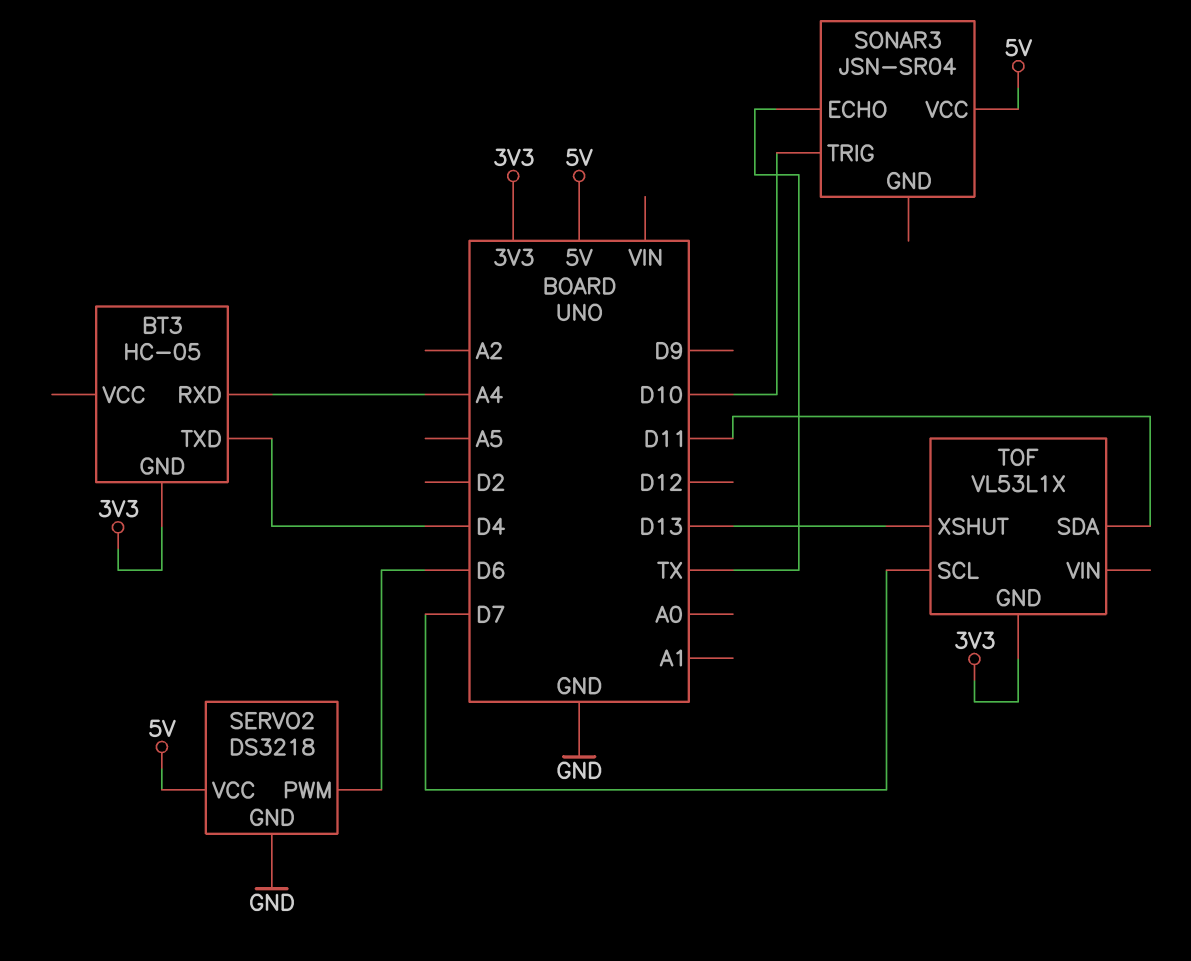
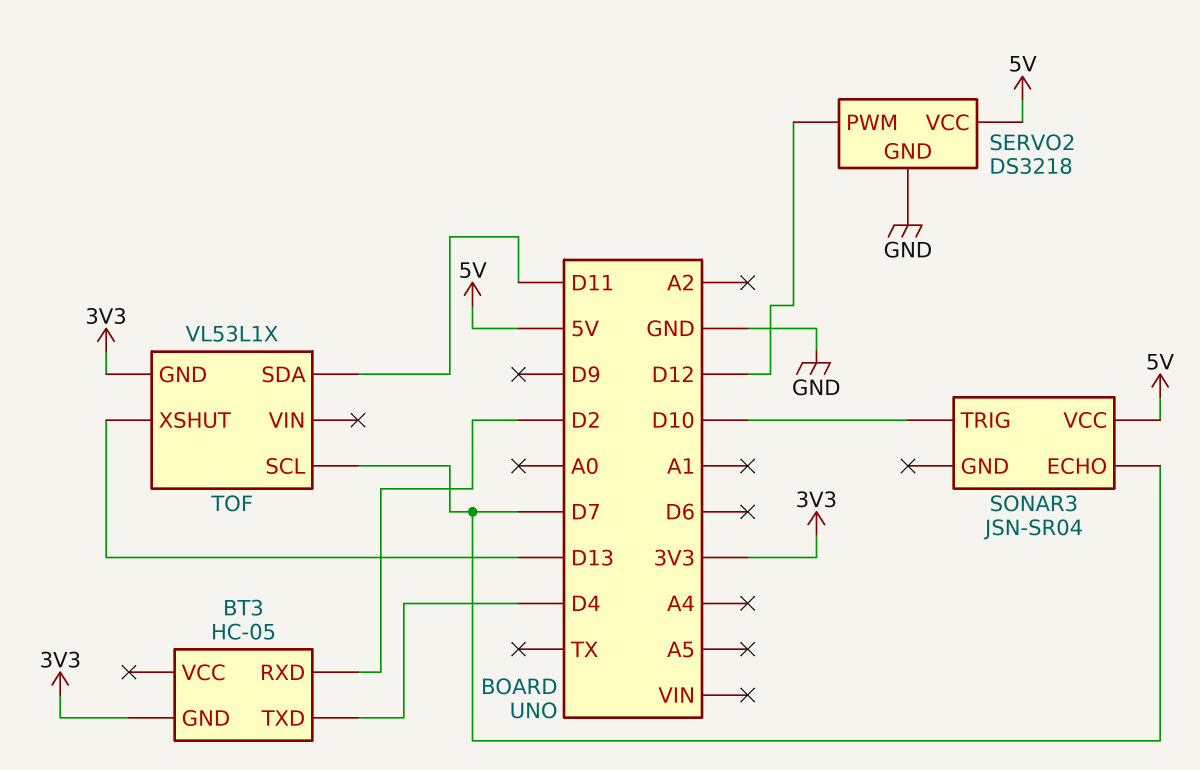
BT3 pin RXD: A4 -> D2
SERVO2 pin PWM: D6 -> D12
SONAR3 pin ECHO: TX -> D7

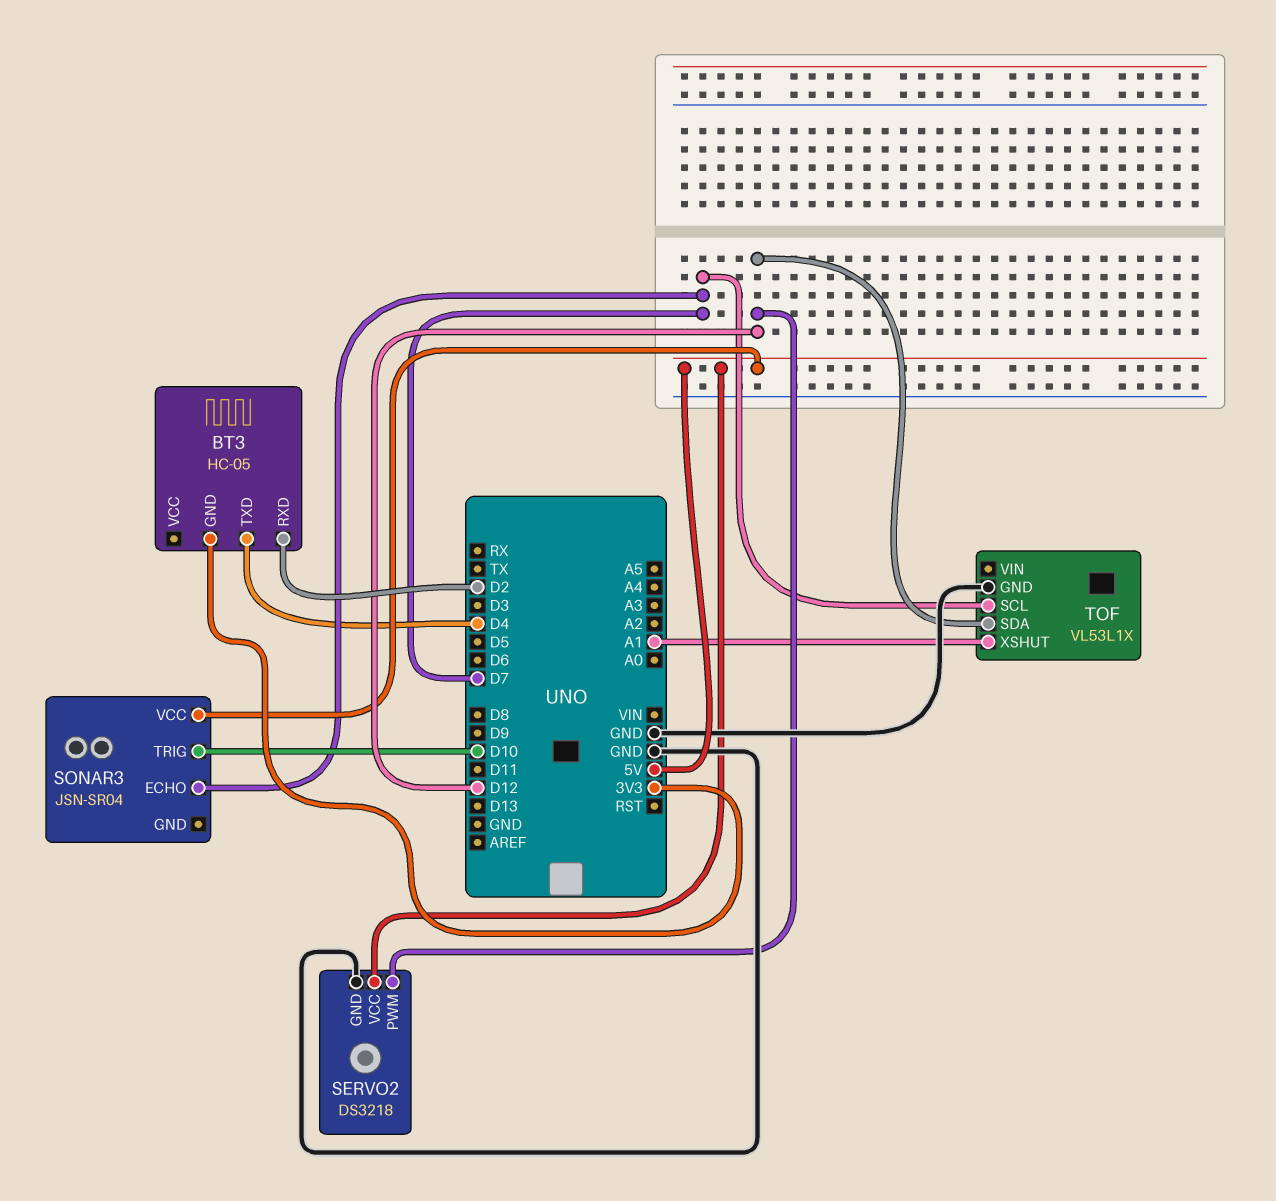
TOF pin GND: 3V3 -> GND
TOF pin SDA: D11 -> D12
TOF pin XSHUT: D13 -> A1

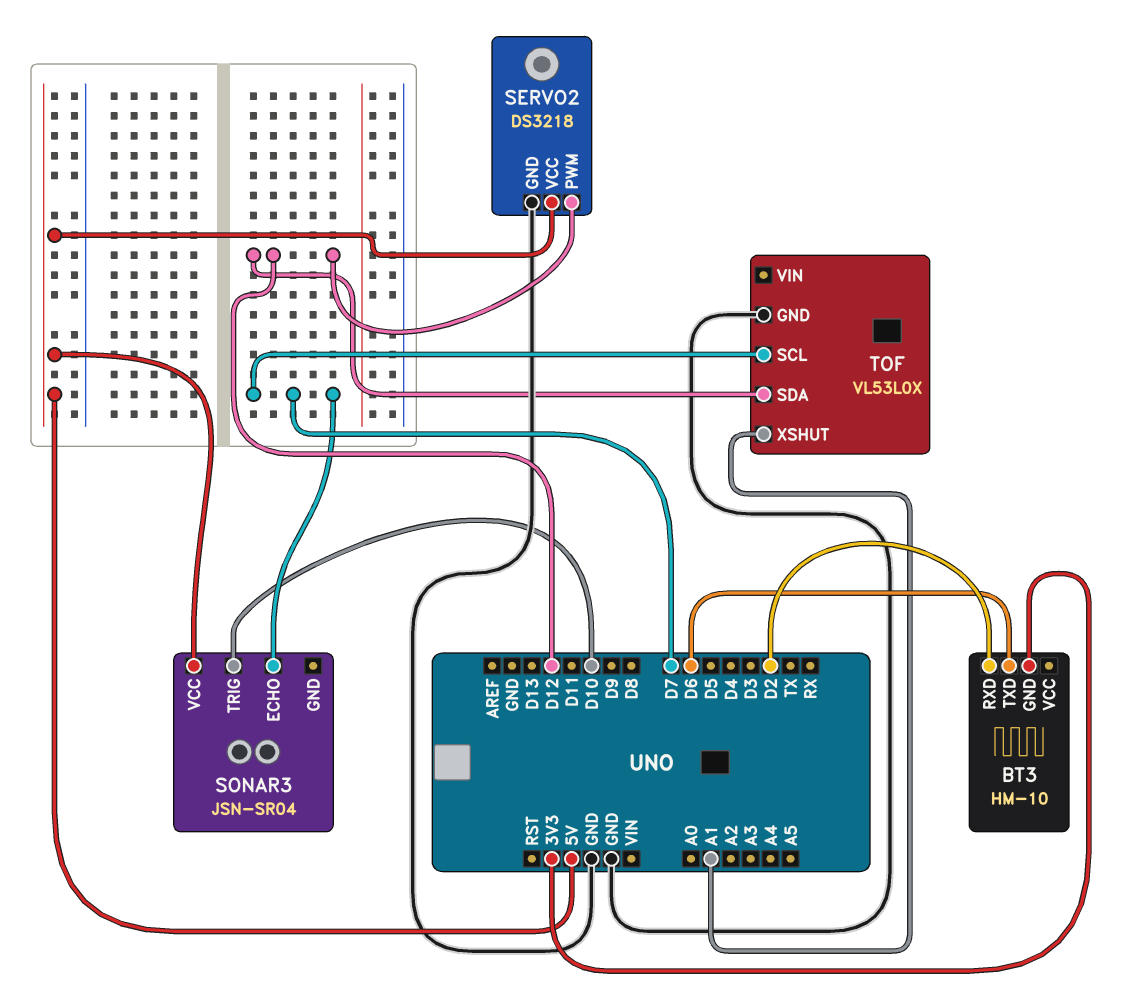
BT3: HC-05 -> HM-10
BT3 pin TXD: D4 -> D6
TOF: VL53L1X -> VL53L0X

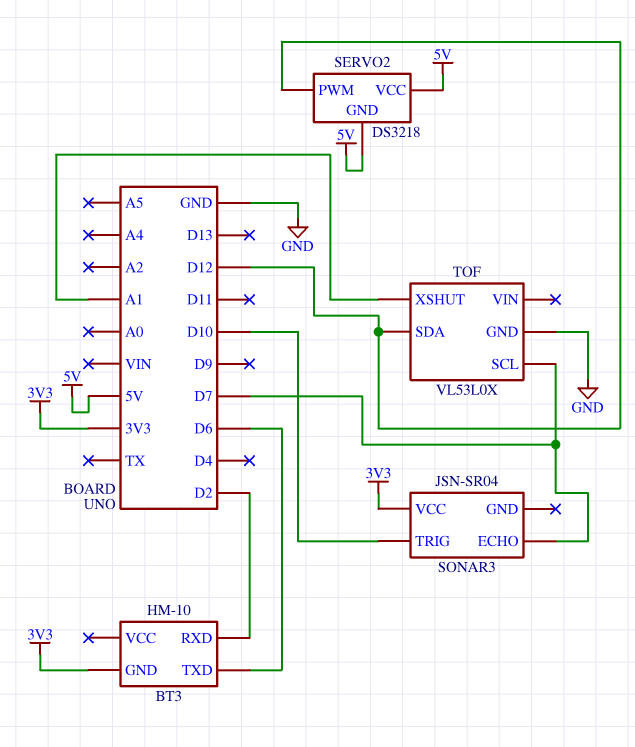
SERVO2 pin GND: GND -> 5V
SONAR3 pin VCC: 5V -> 3V3

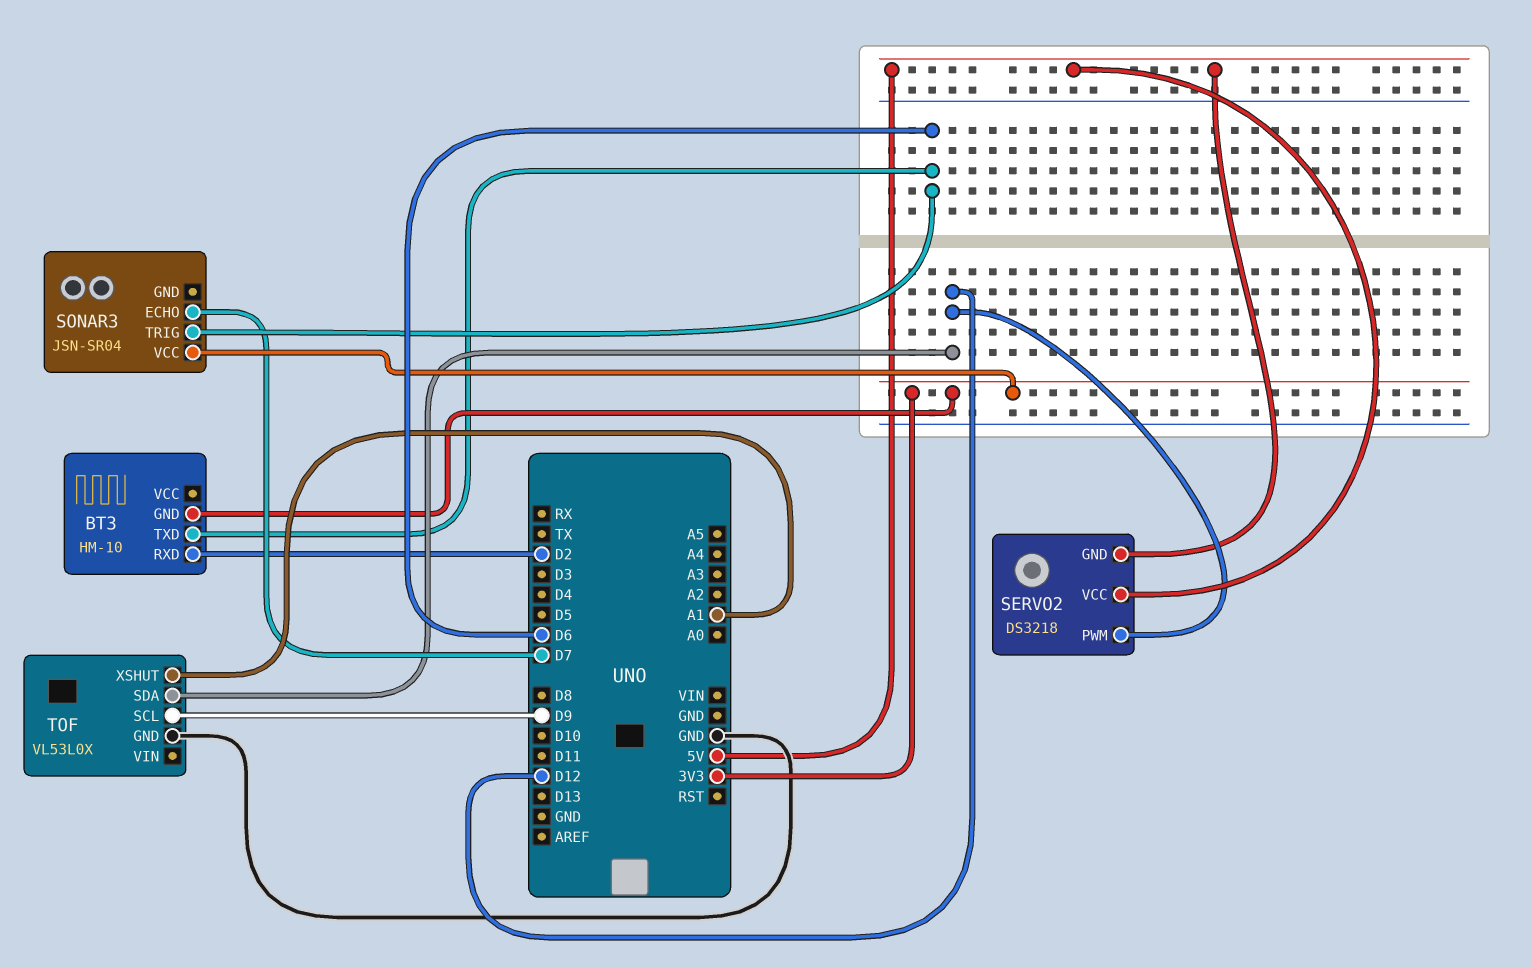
SONAR3 pin TRIG: D10 -> D6
TOF pin SCL: D7 -> D9

